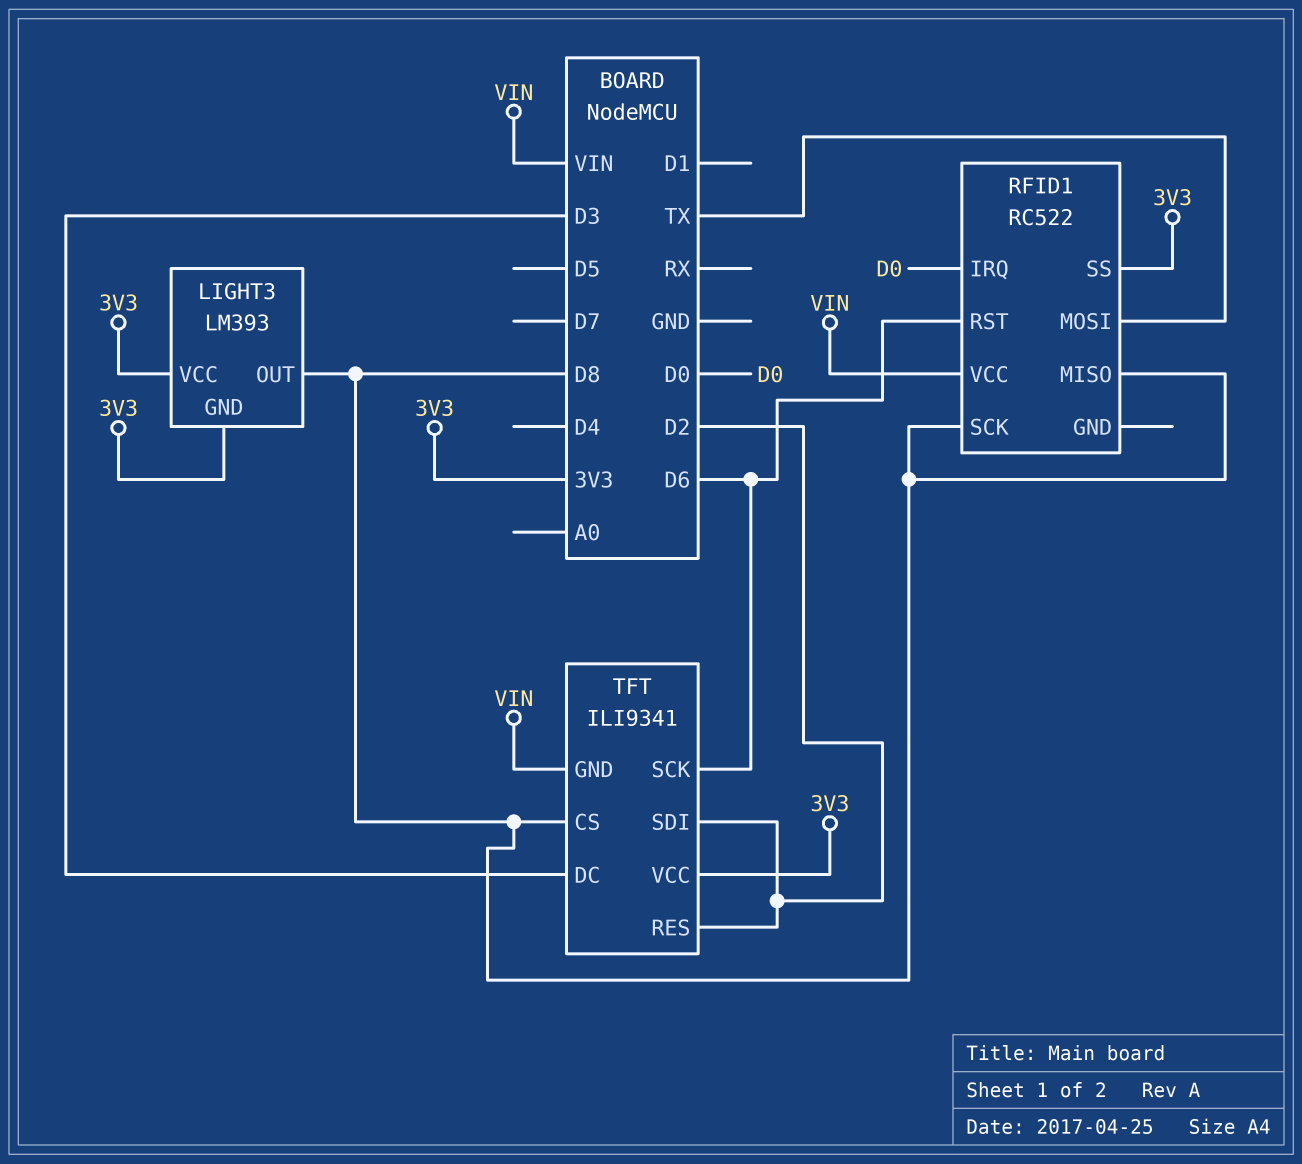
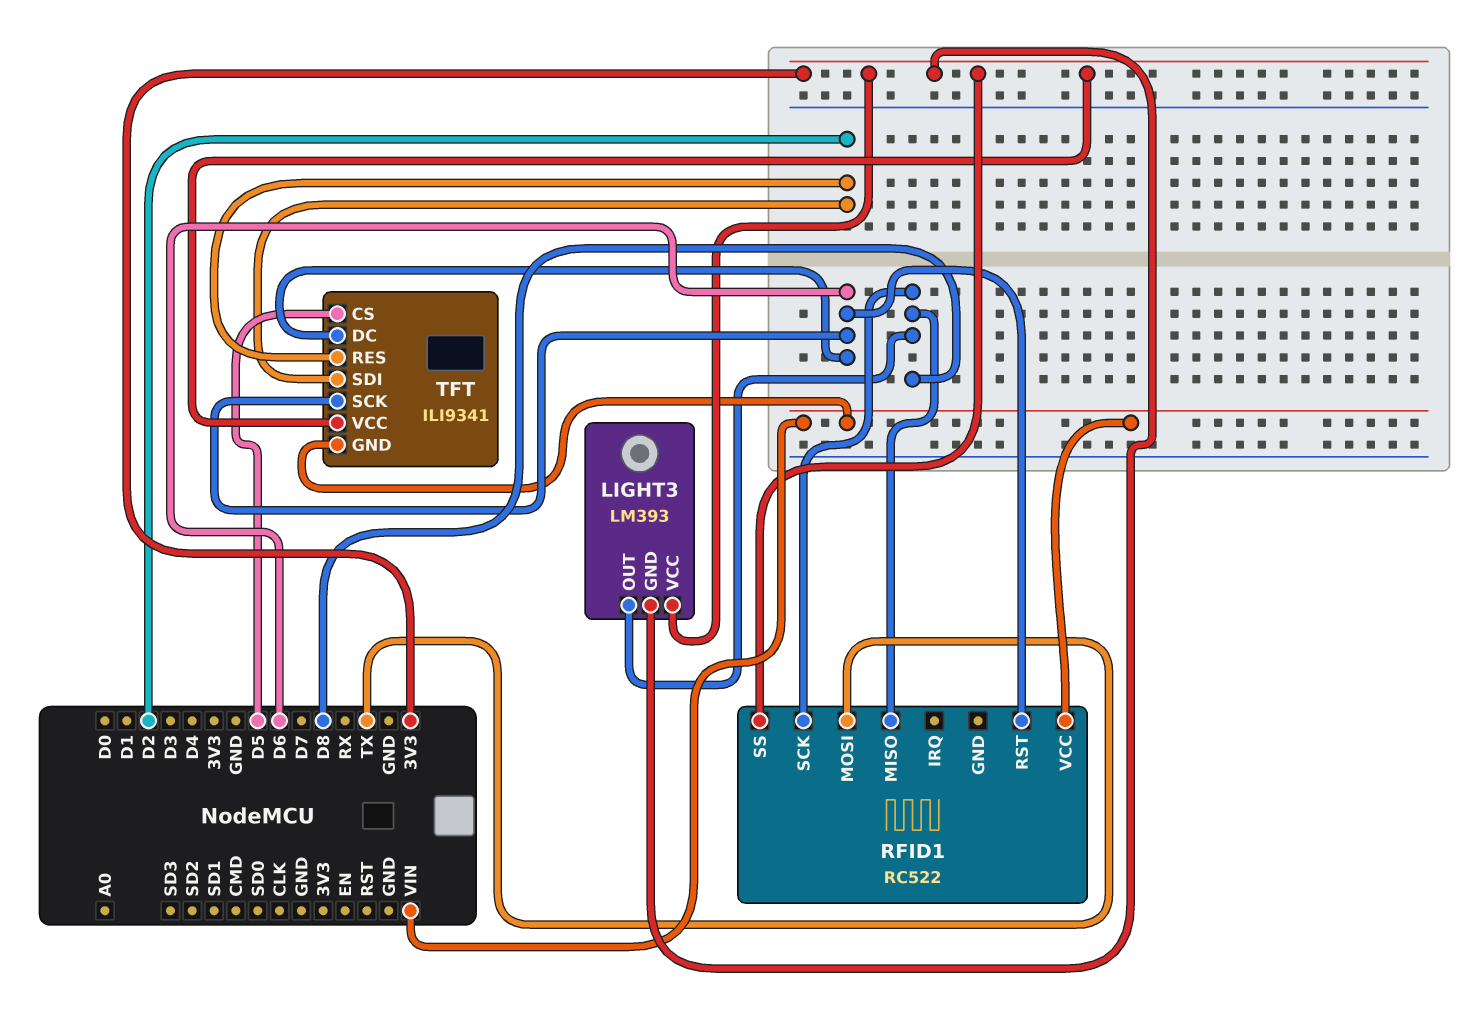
RFID1 pin IRQ: D0 -> none
TFT pin CS: D8 -> D5
TFT pin DC: D3 -> D6

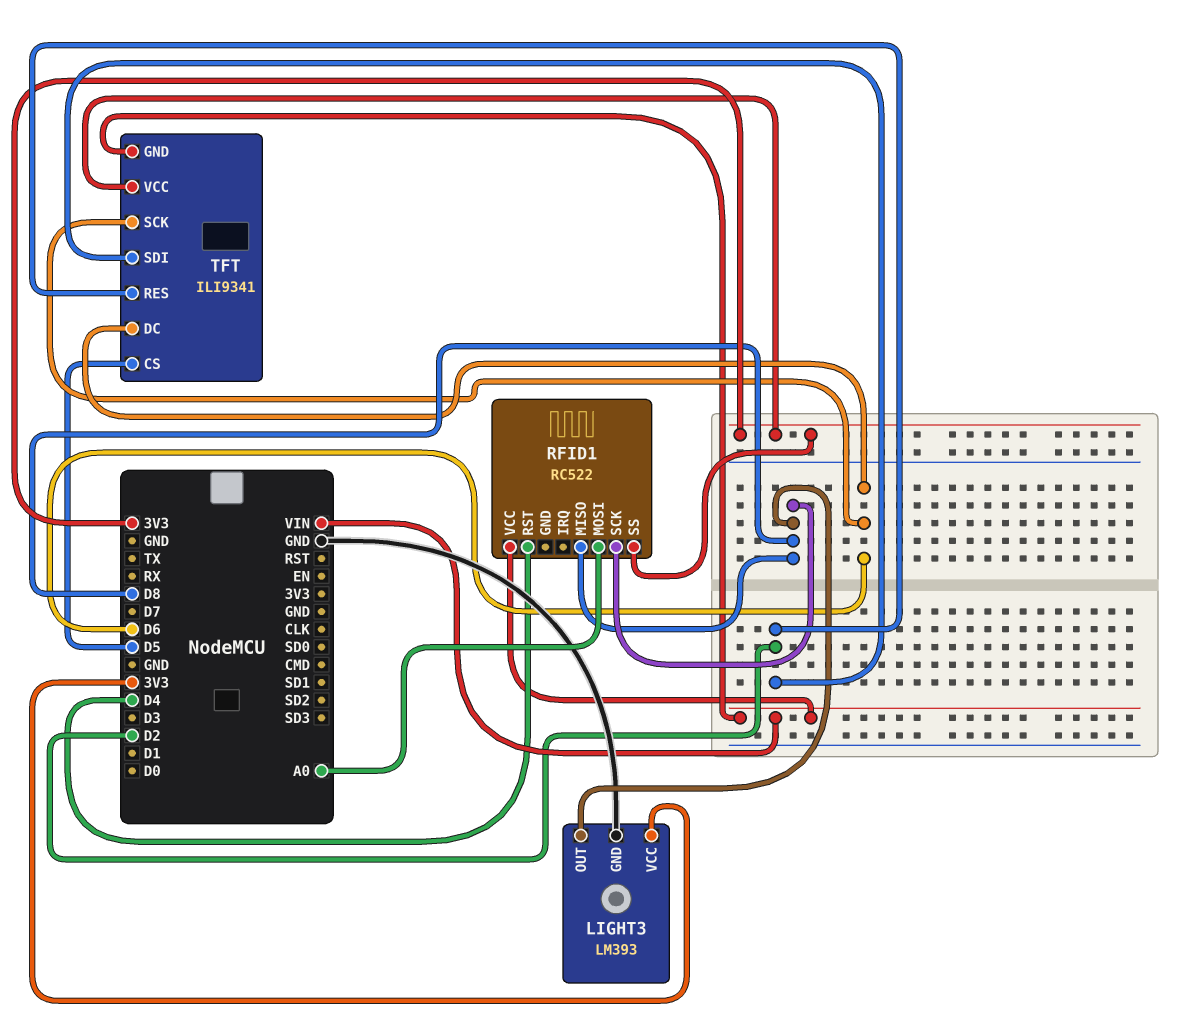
LIGHT3 pin GND: 3V3 -> GND
RFID1 pin MOSI: TX -> A0
RFID1 pin RST: D6 -> D4

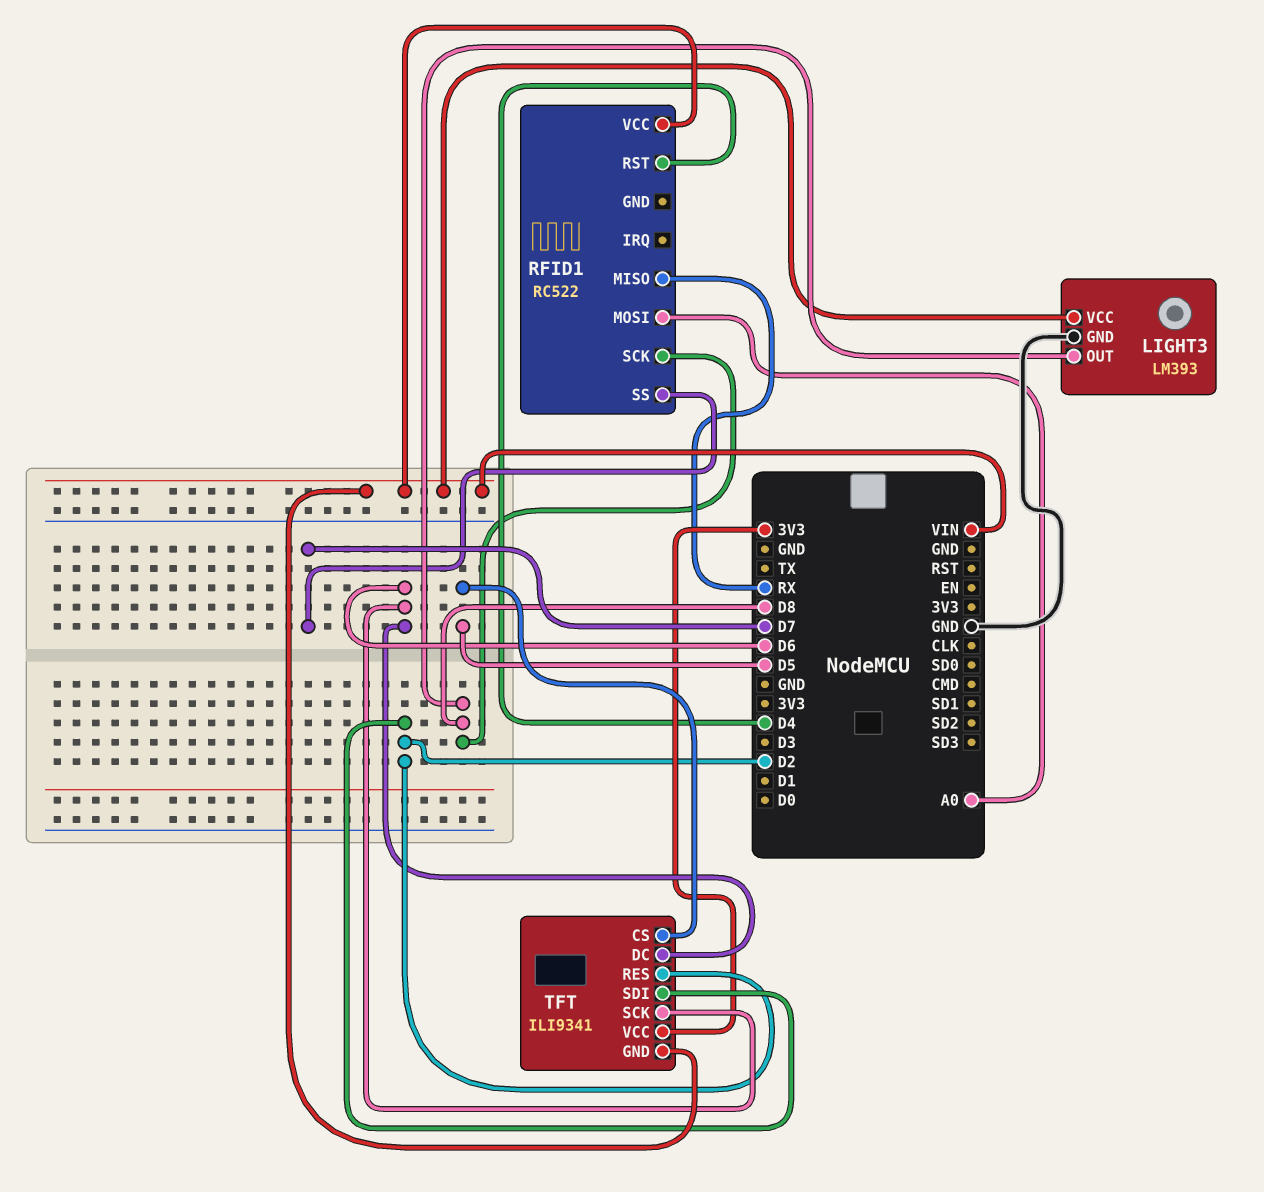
LIGHT3 pin VCC: 3V3 -> VIN
RFID1 pin MISO: D8 -> RX
RFID1 pin SS: 3V3 -> D7

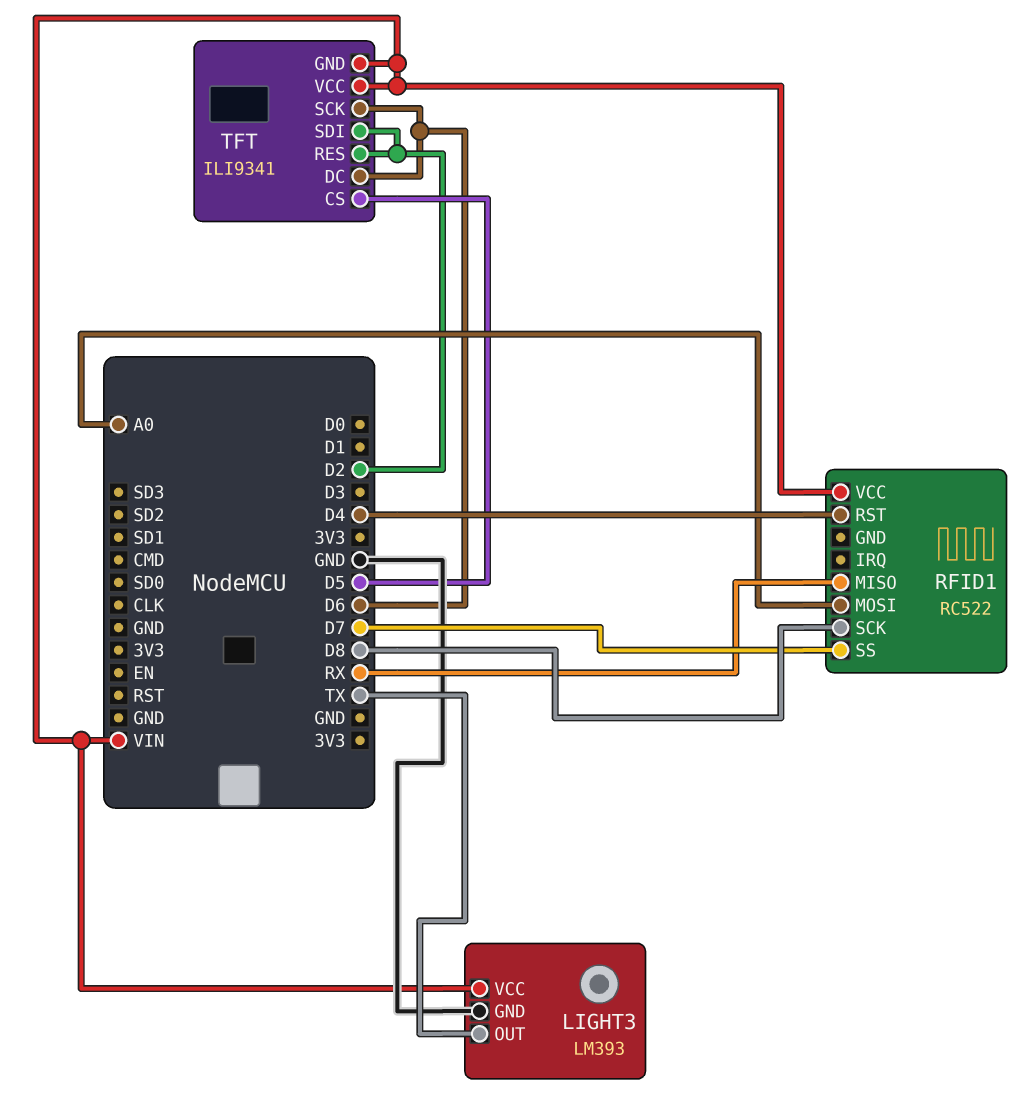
LIGHT3 pin OUT: D8 -> TX
TFT pin VCC: 3V3 -> VIN

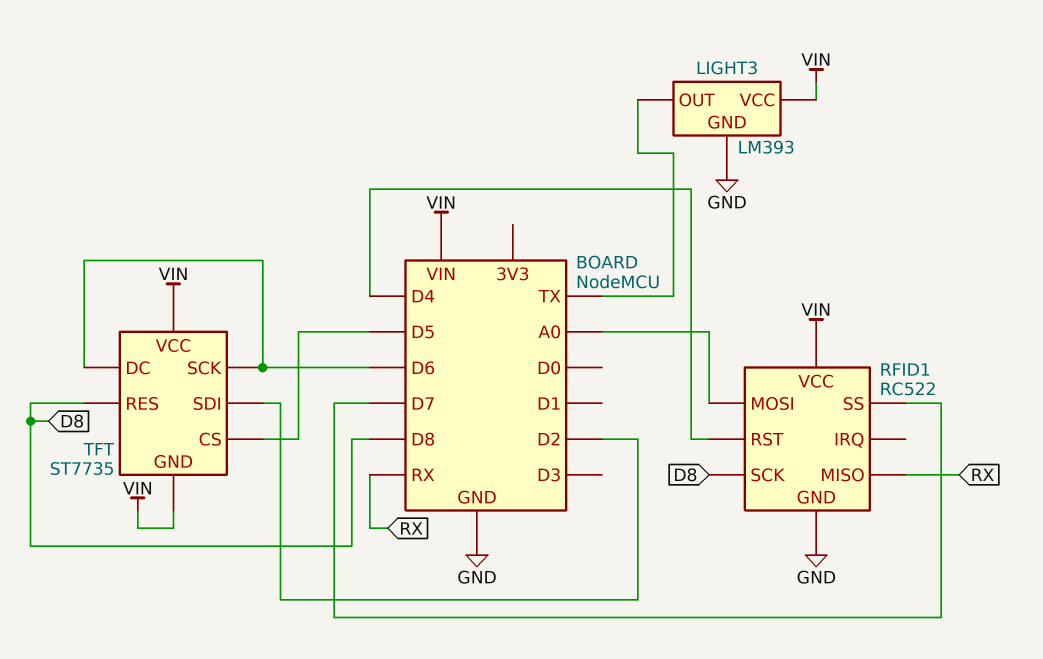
RFID1 pin GND: none -> GND
TFT: ILI9341 -> ST7735
TFT pin RES: D2 -> D8

